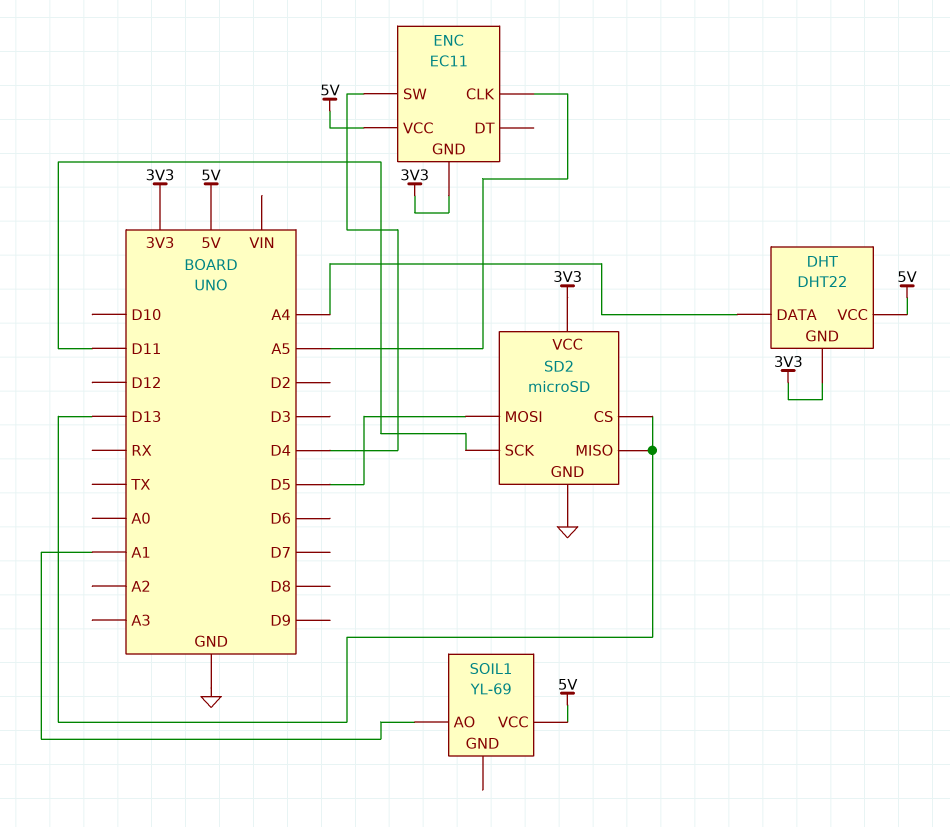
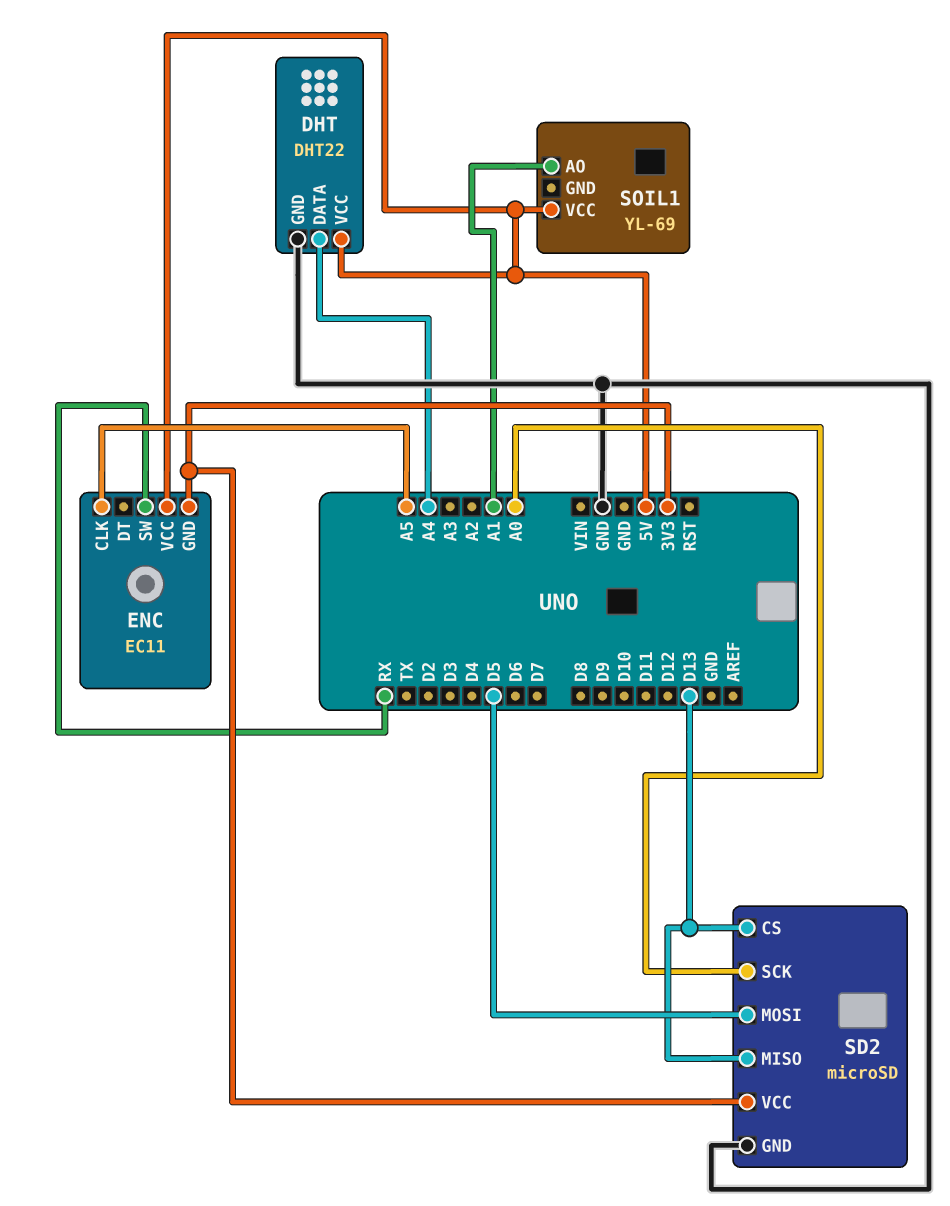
DHT pin GND: 3V3 -> GND
ENC pin SW: D4 -> RX
SD2 pin SCK: D11 -> A0

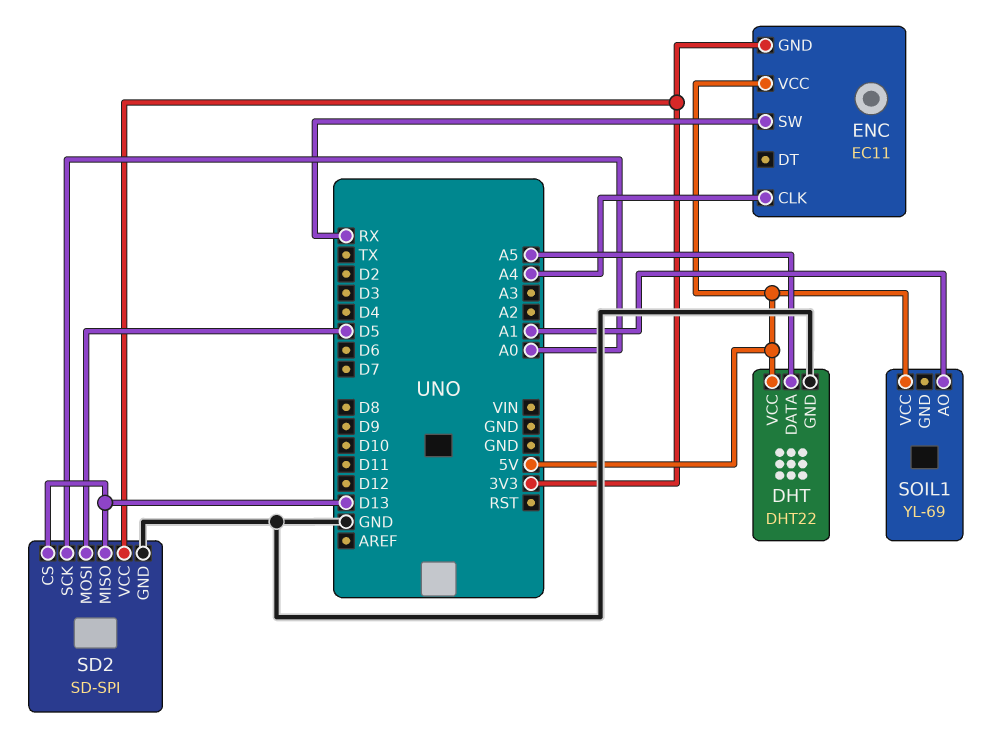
DHT pin DATA: A4 -> A5
ENC pin CLK: A5 -> A4
SD2: microSD -> SD-SPI

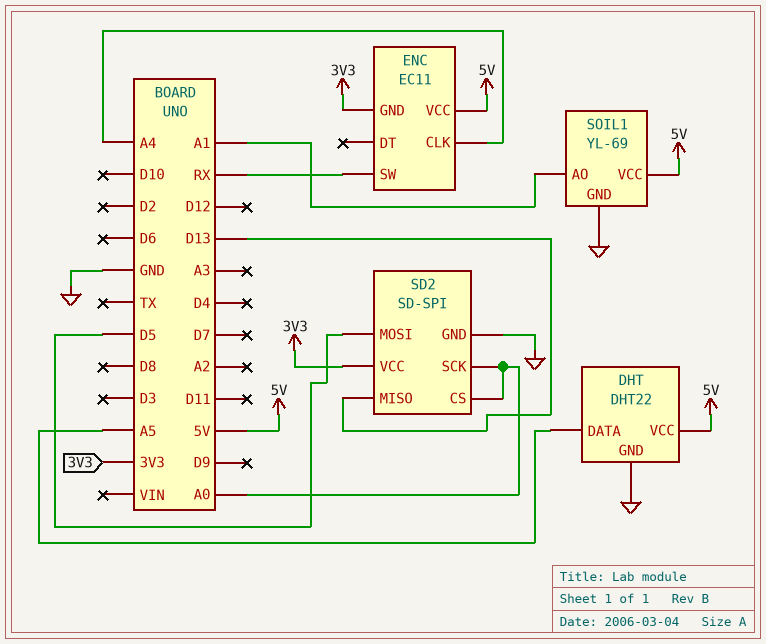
SD2 pin CS: D13 -> A0
SOIL1 pin GND: none -> GND

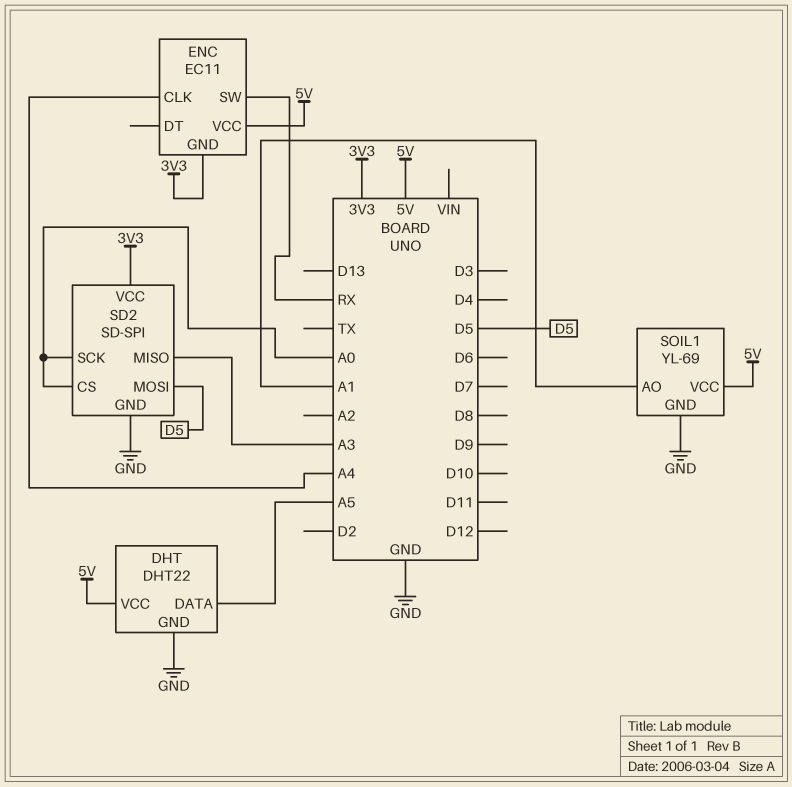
SD2 pin MISO: D13 -> A3

